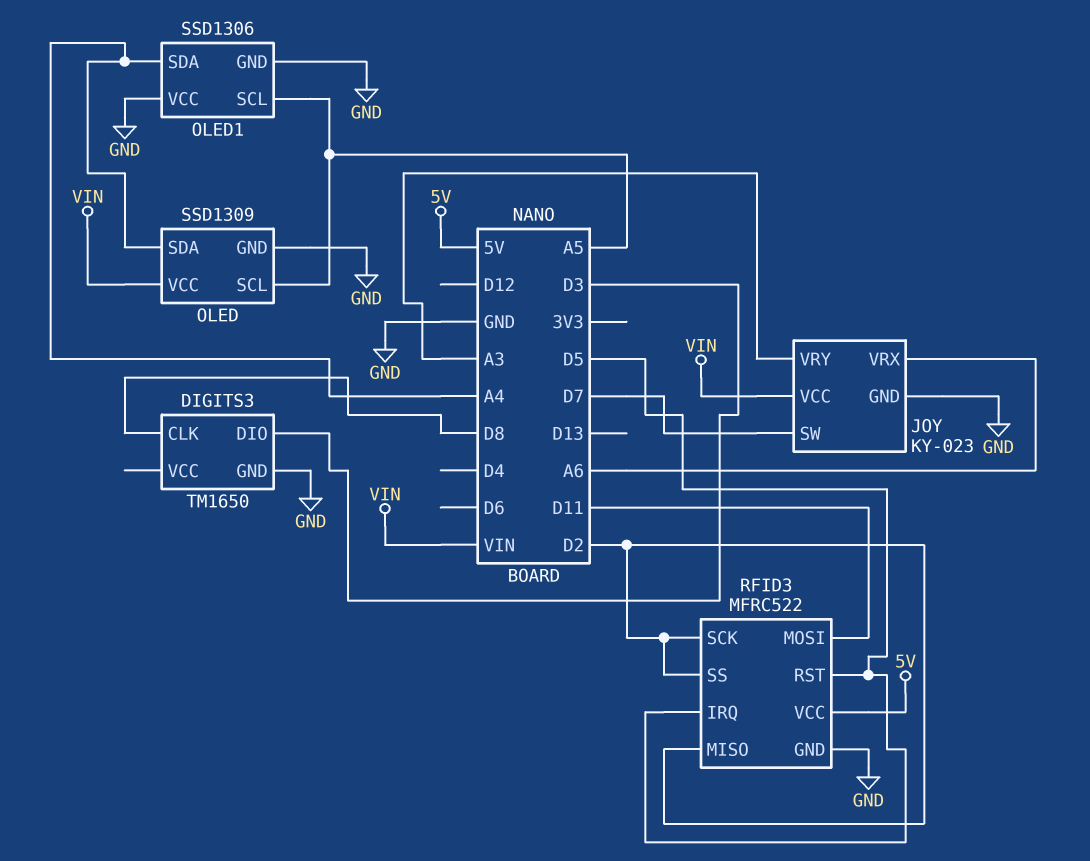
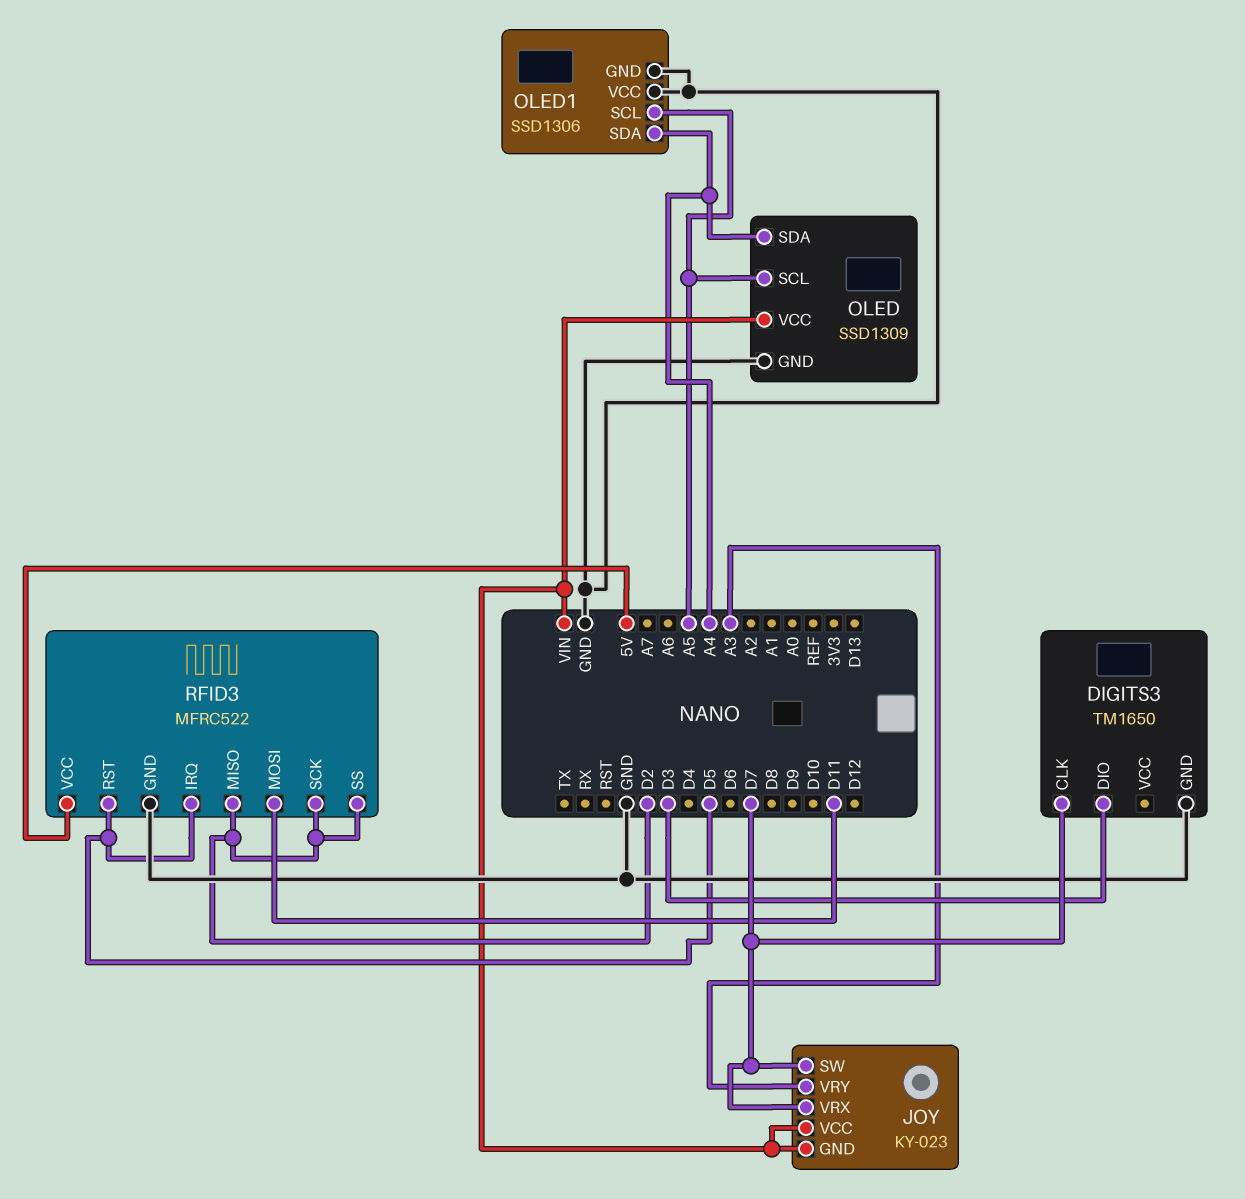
DIGITS3 pin CLK: D8 -> D7
JOY pin GND: GND -> VIN
JOY pin VRX: A6 -> D7

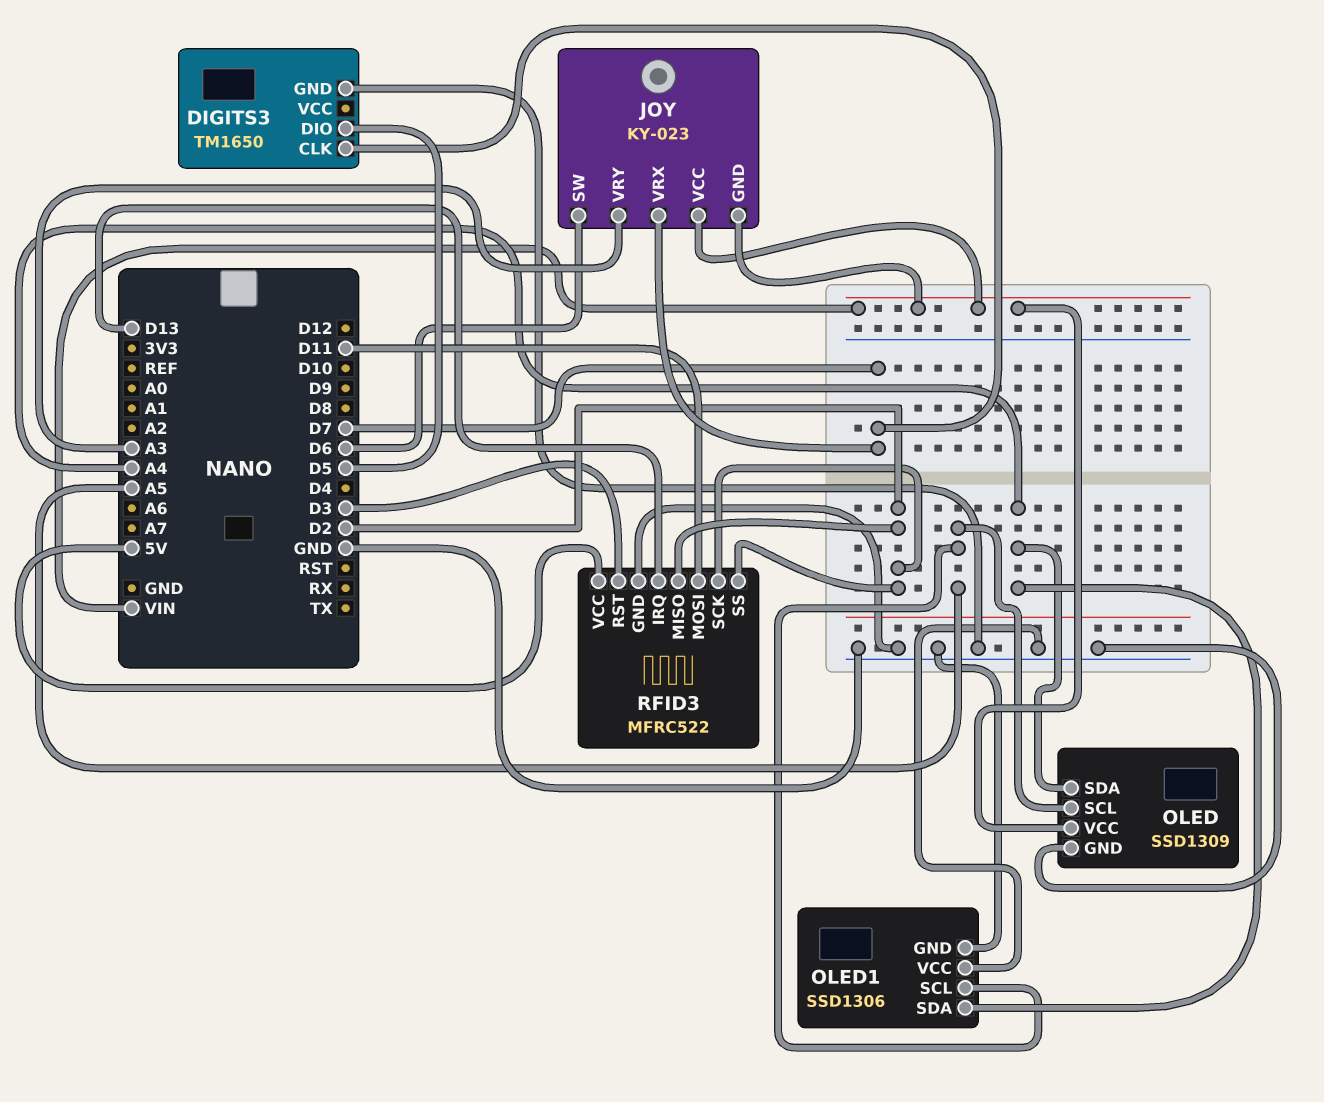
DIGITS3 pin DIO: D3 -> D5
JOY pin SW: D7 -> D6
RFID3 pin IRQ: D5 -> D13
RFID3 pin RST: D5 -> D3

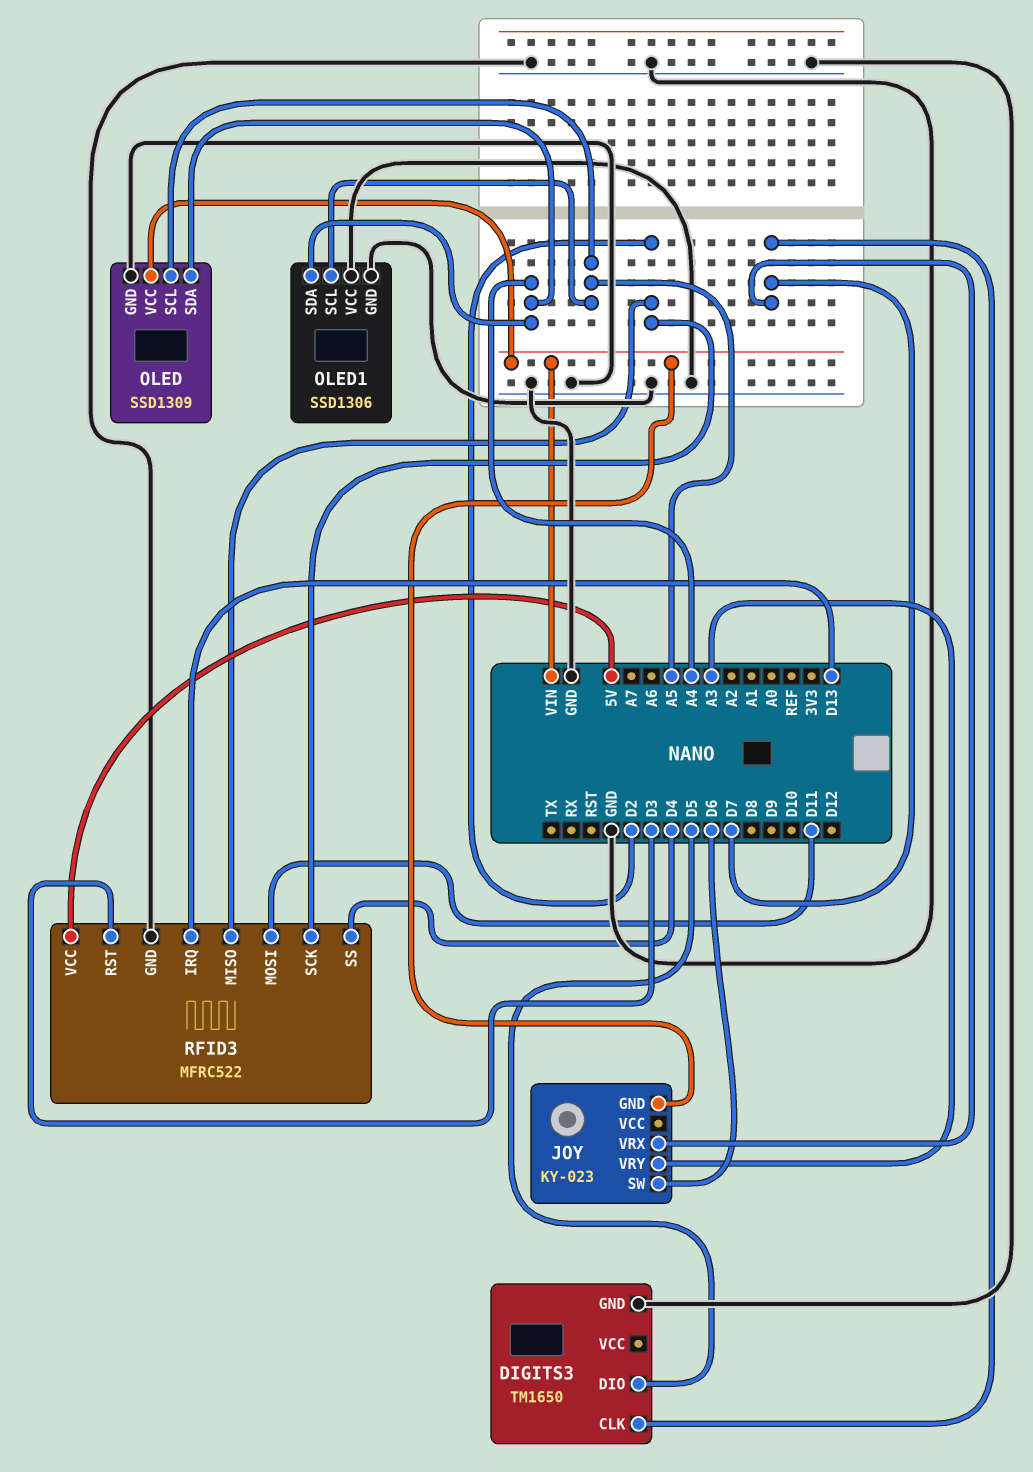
JOY pin VCC: VIN -> none
RFID3 pin SS: D2 -> D4

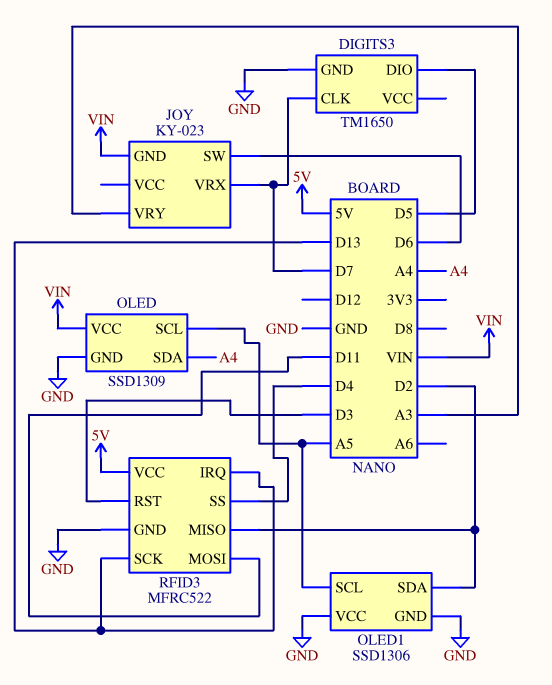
OLED1 pin SDA: A4 -> D2
RFID3 pin SCK: D2 -> D13

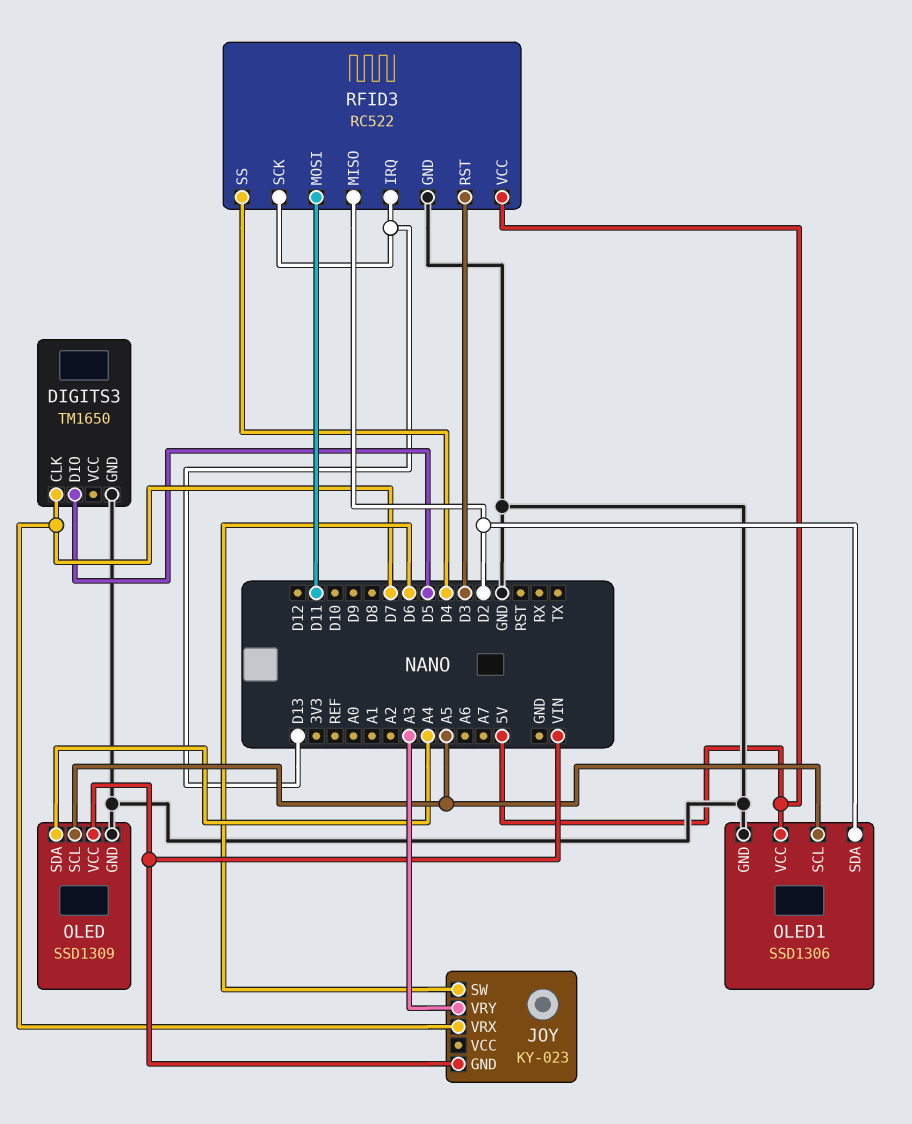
OLED1 pin VCC: GND -> 5V
RFID3: MFRC522 -> RC522

